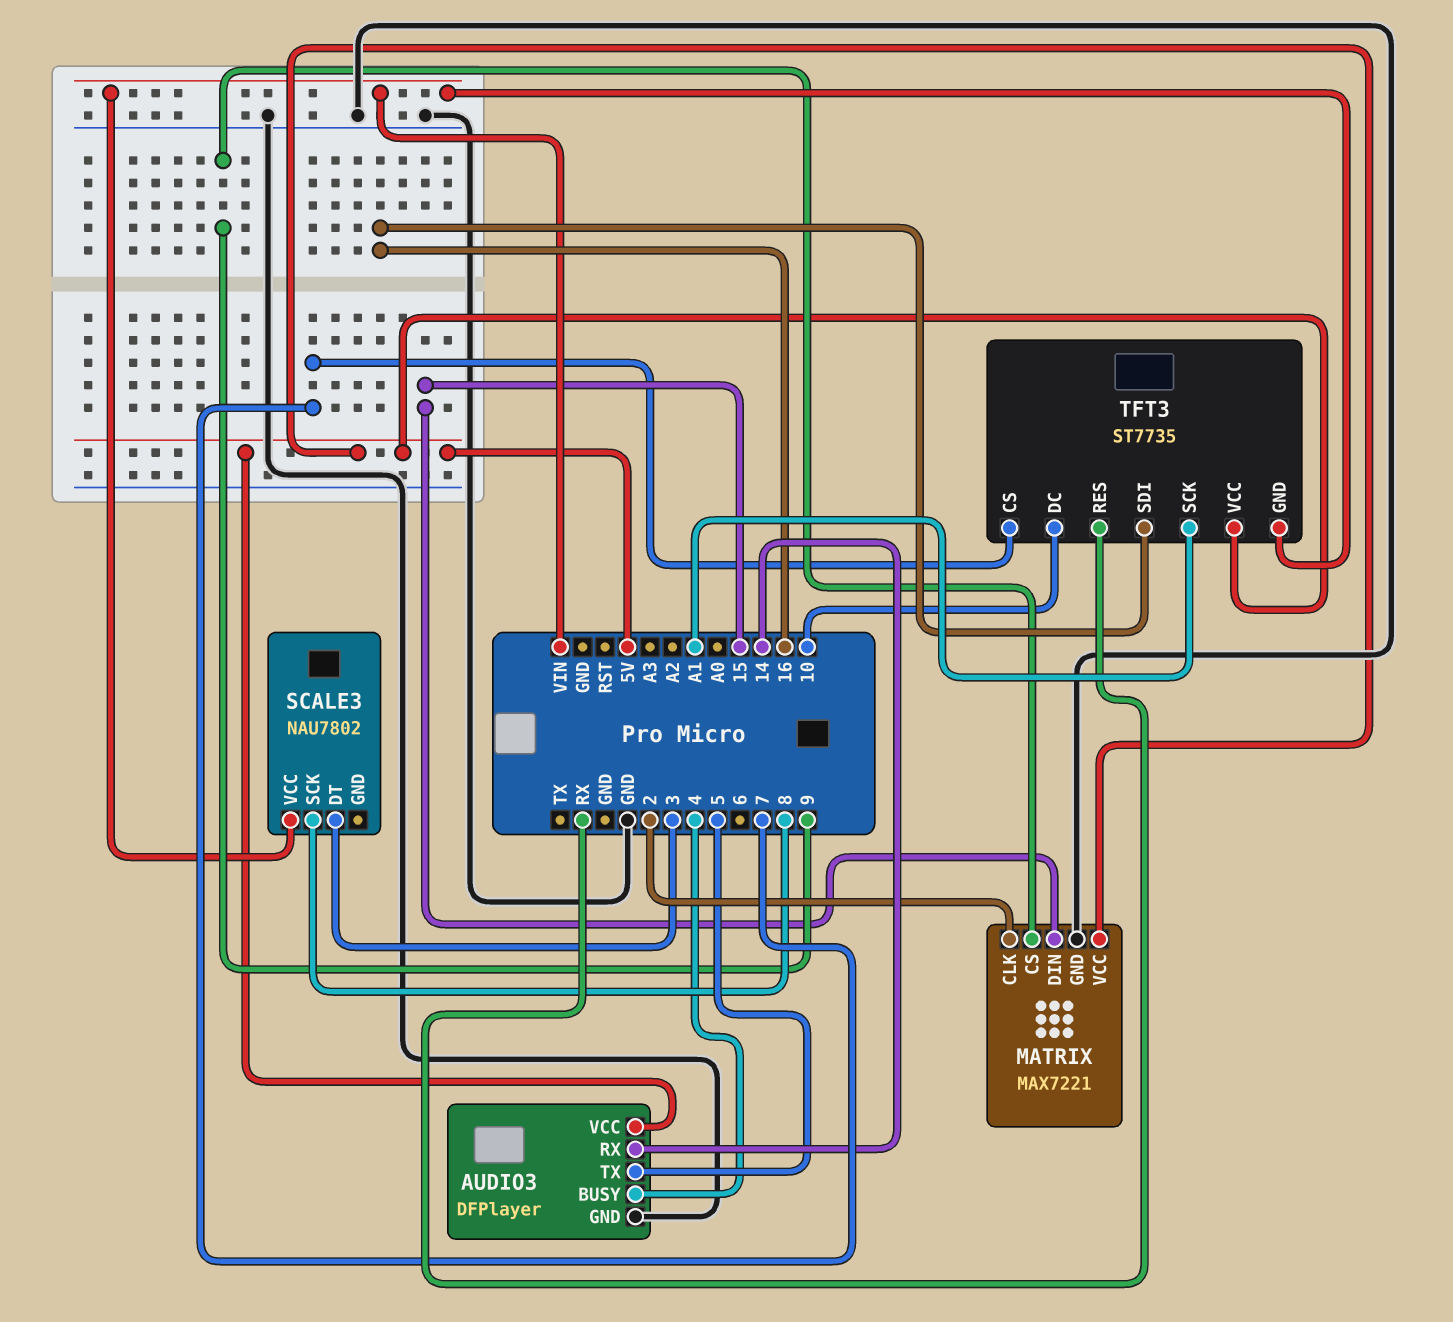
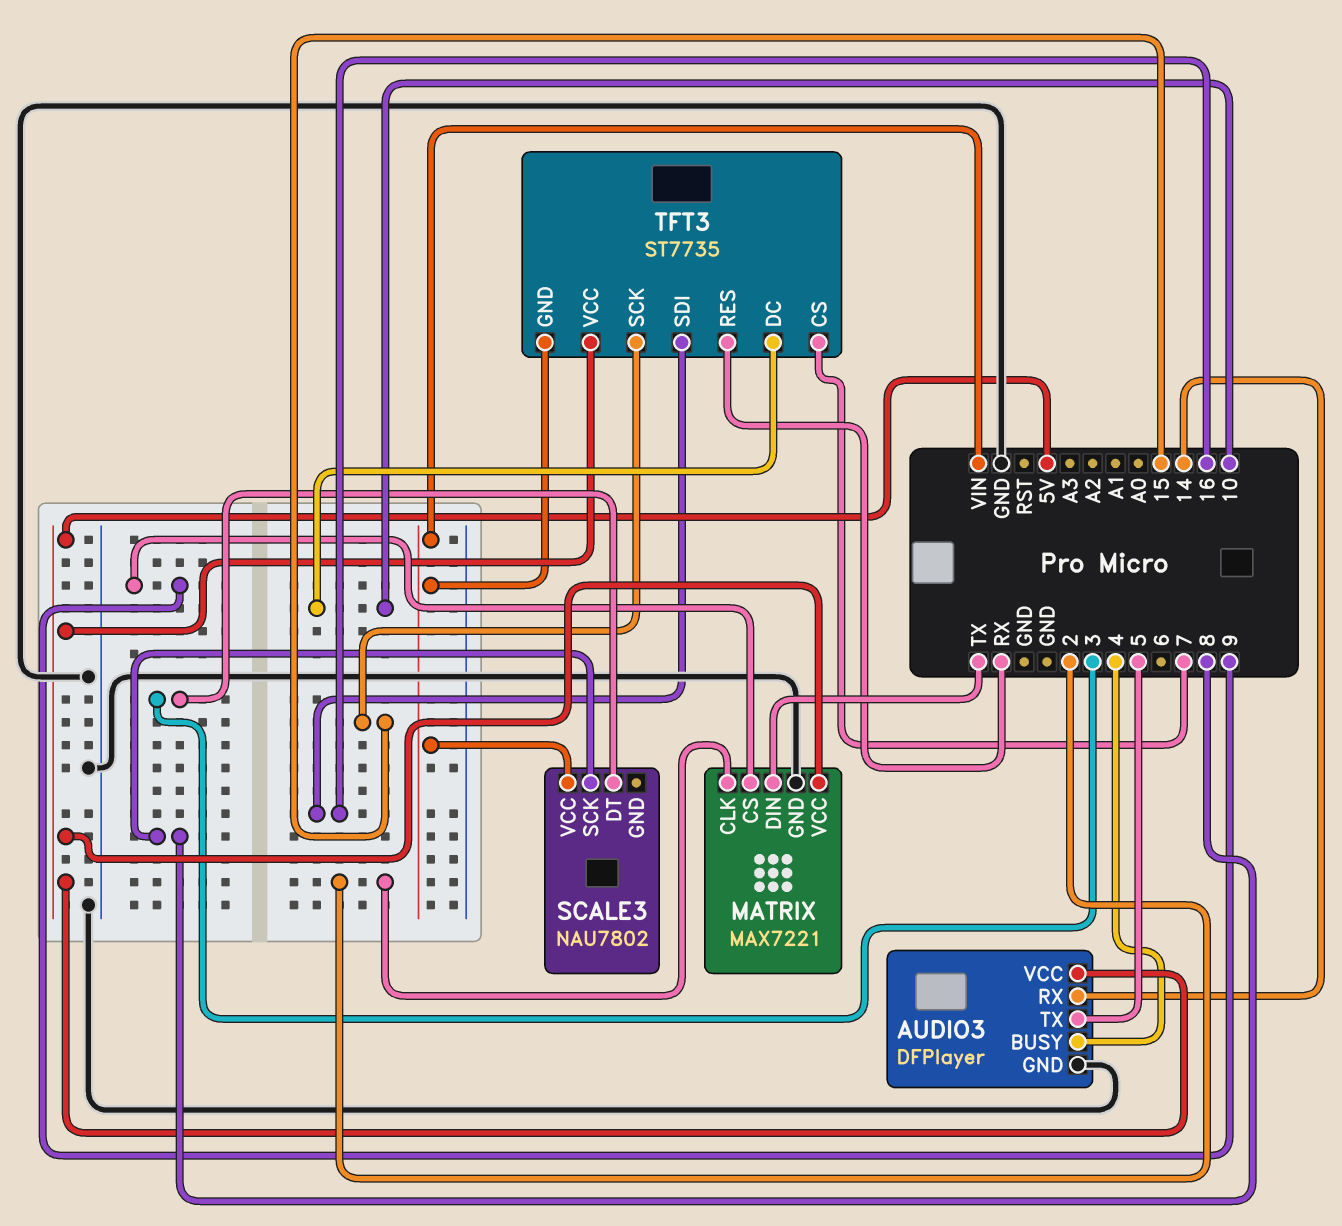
MATRIX pin DIN: 15 -> TX
TFT3 pin SCK: A1 -> 15

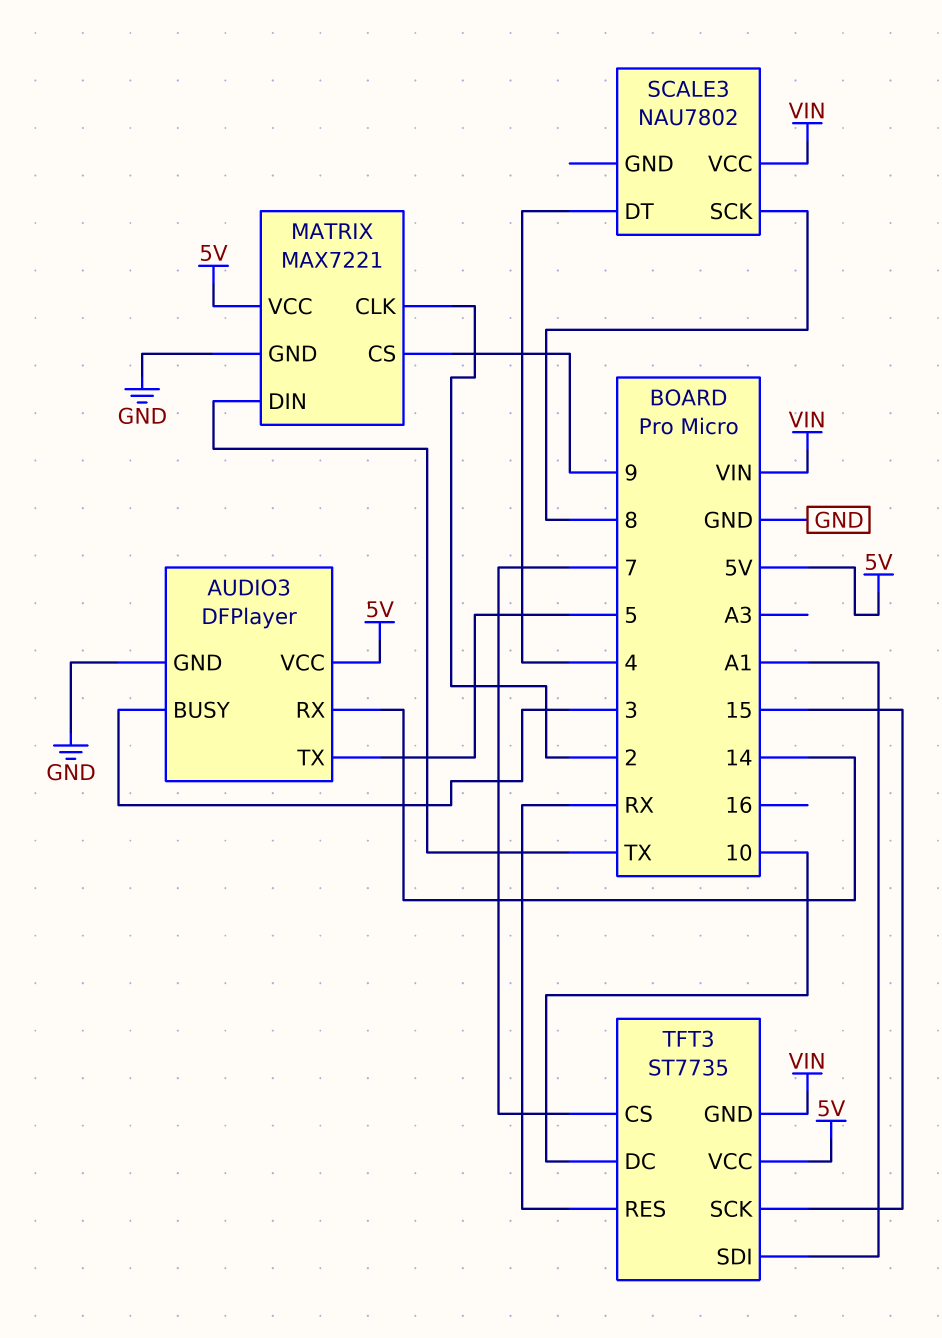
AUDIO3 pin BUSY: 4 -> 3
SCALE3 pin DT: 3 -> 4
TFT3 pin SDI: 16 -> A1

